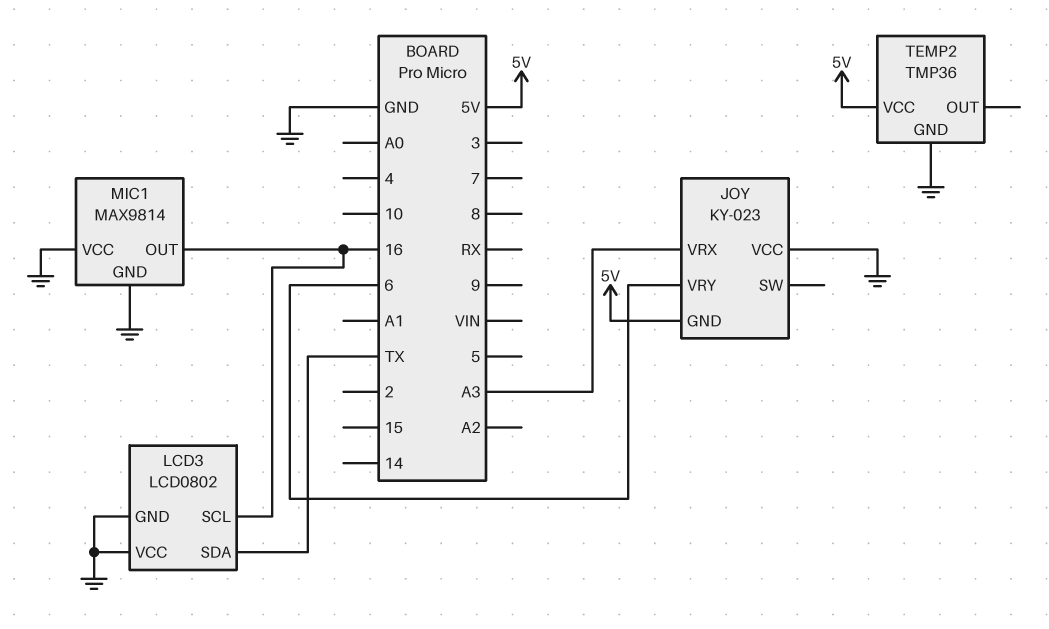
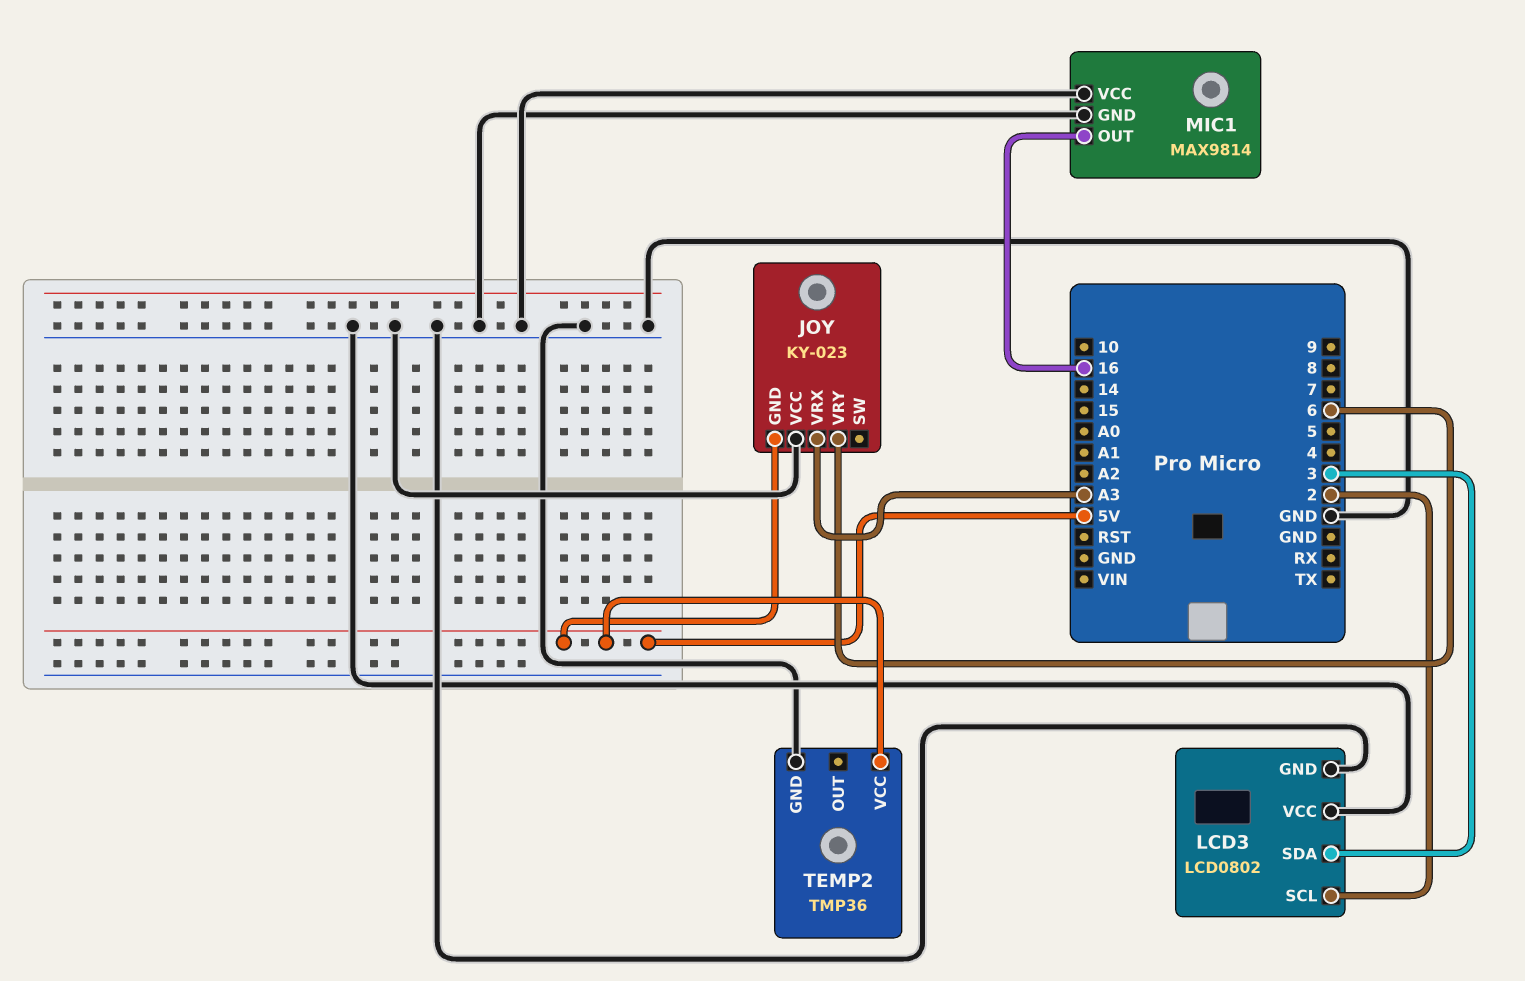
LCD3 pin SCL: 16 -> 2
LCD3 pin SDA: TX -> 3

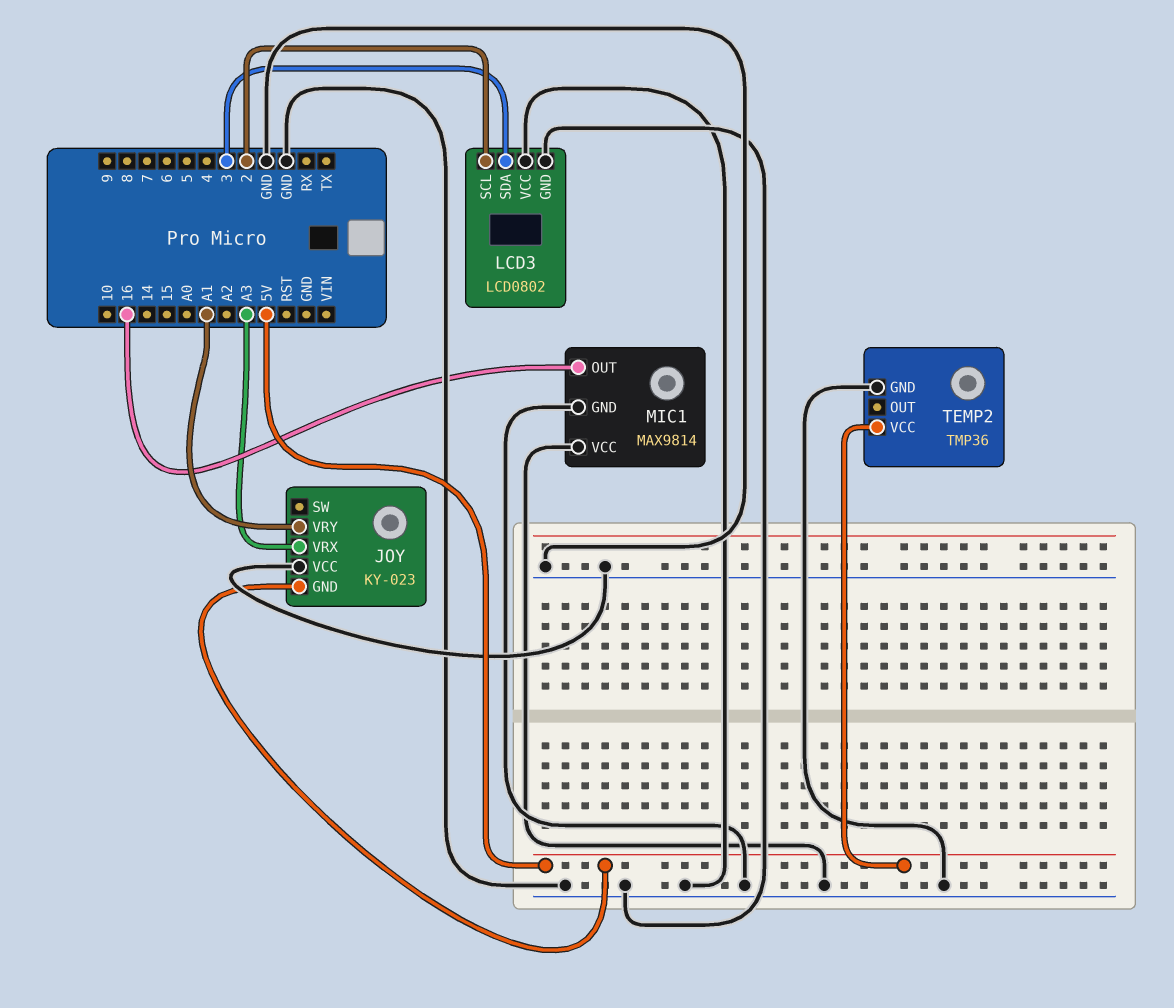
JOY pin VRY: 6 -> A1

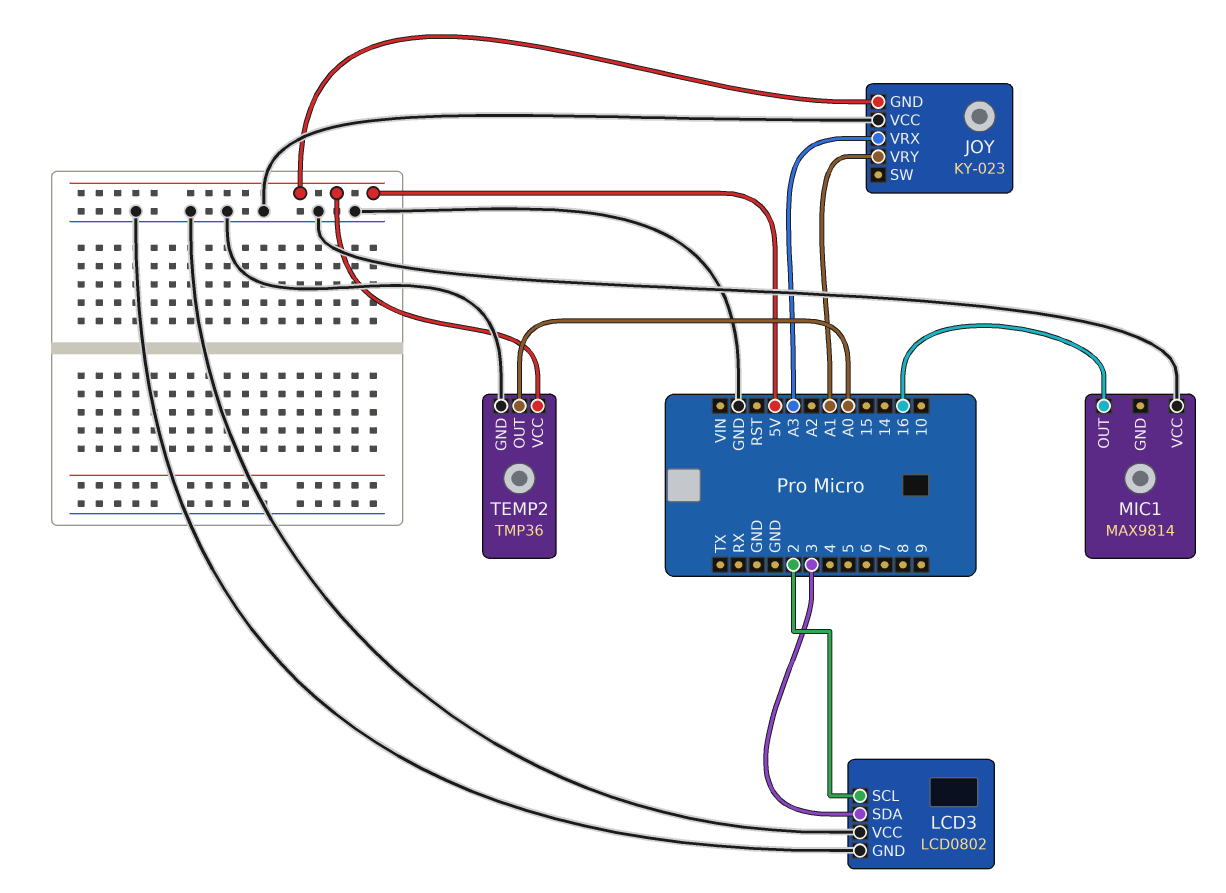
MIC1 pin GND: GND -> none
TEMP2 pin OUT: none -> A0

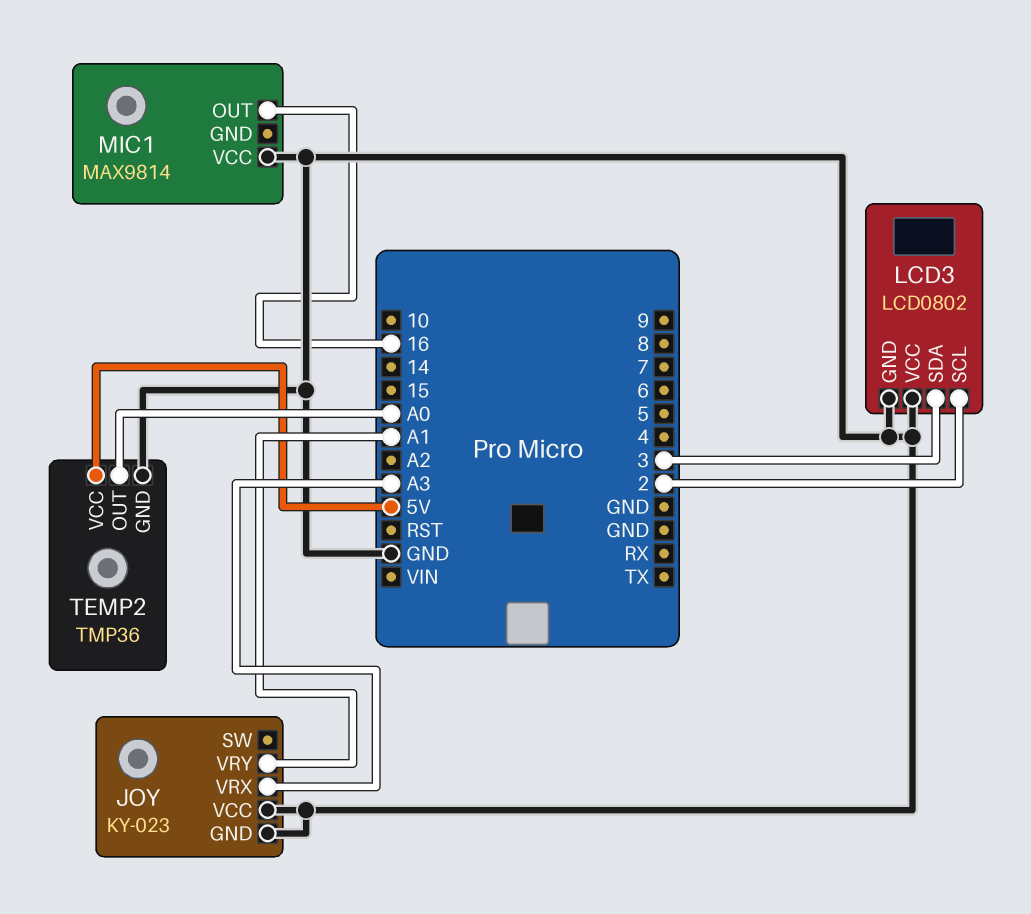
JOY pin GND: 5V -> GND

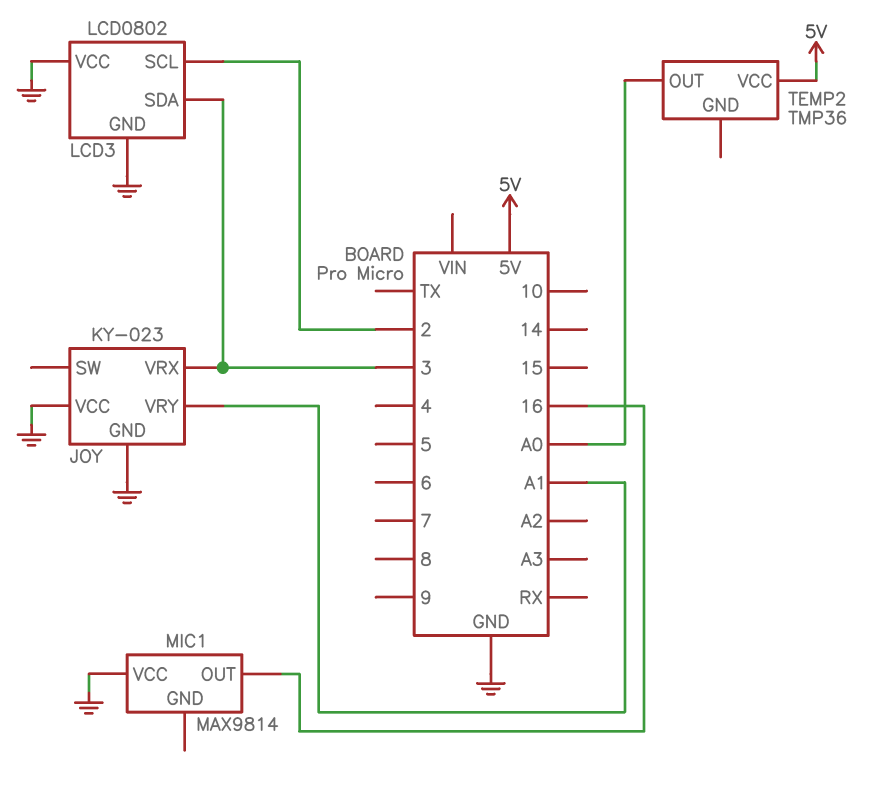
JOY pin VRX: A3 -> 3
TEMP2 pin GND: GND -> none

